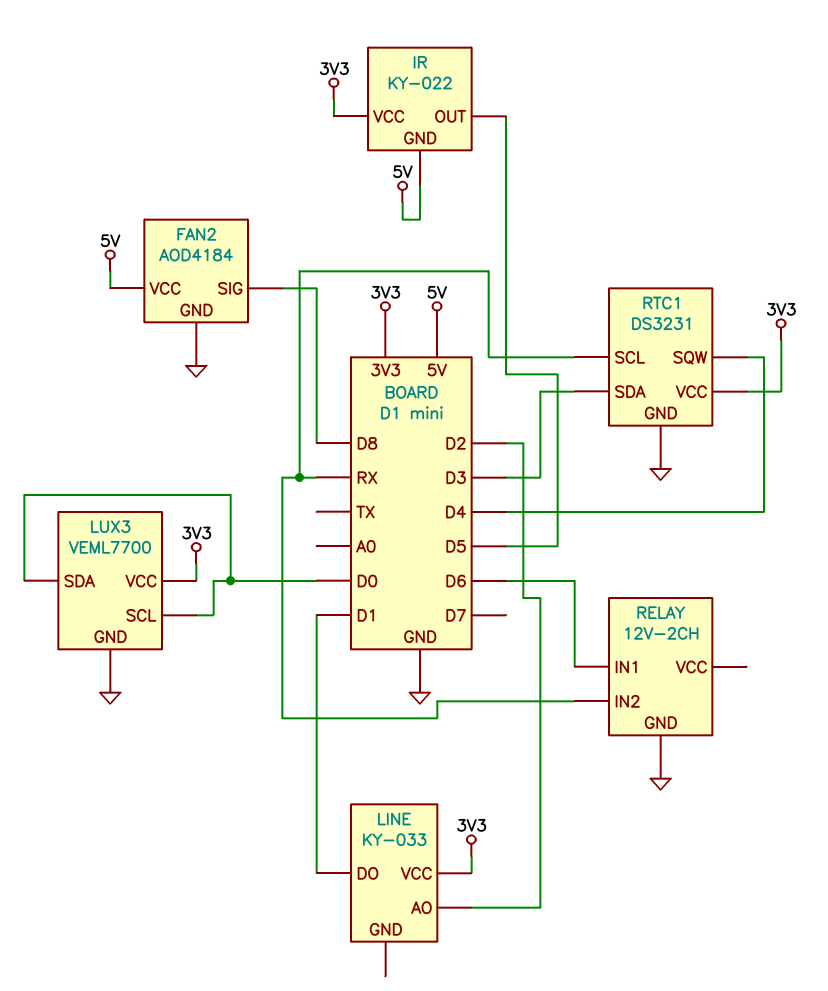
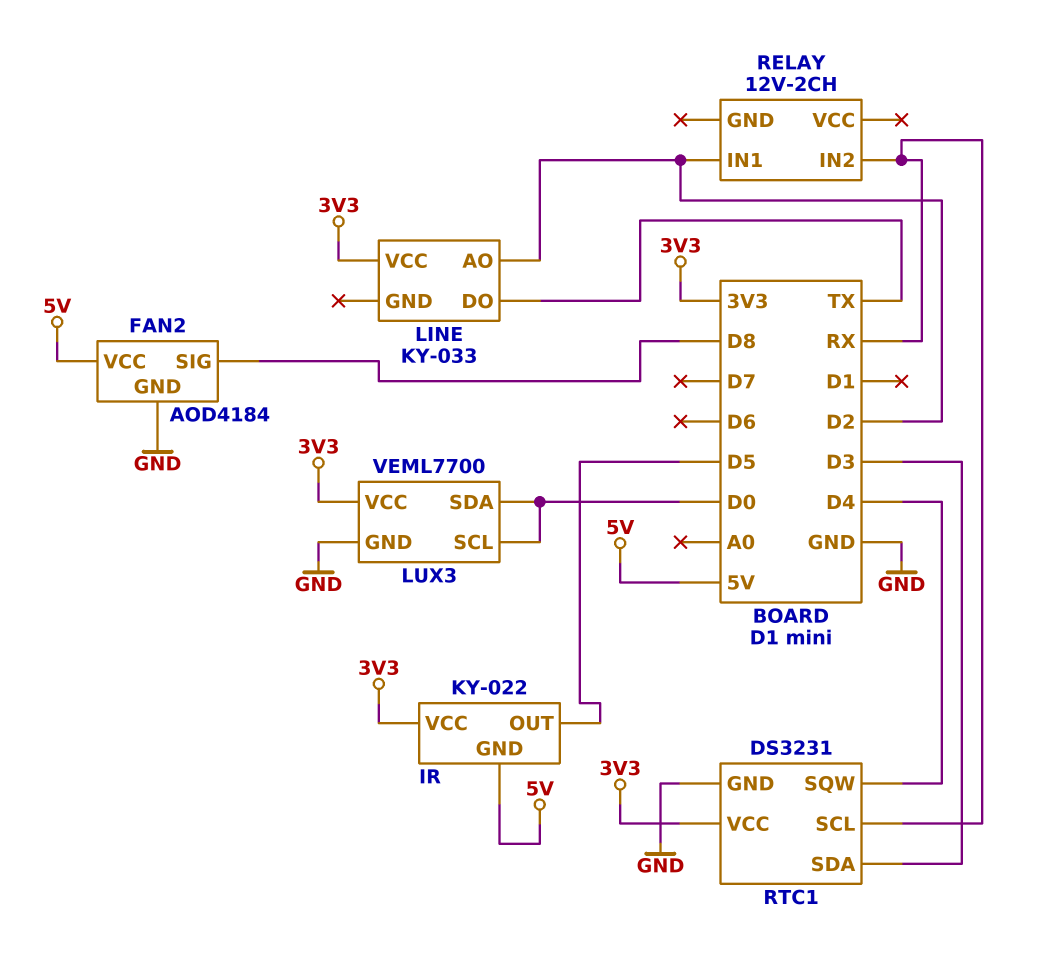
LINE pin DO: D1 -> TX
RELAY pin GND: GND -> none
RELAY pin IN1: D6 -> D2

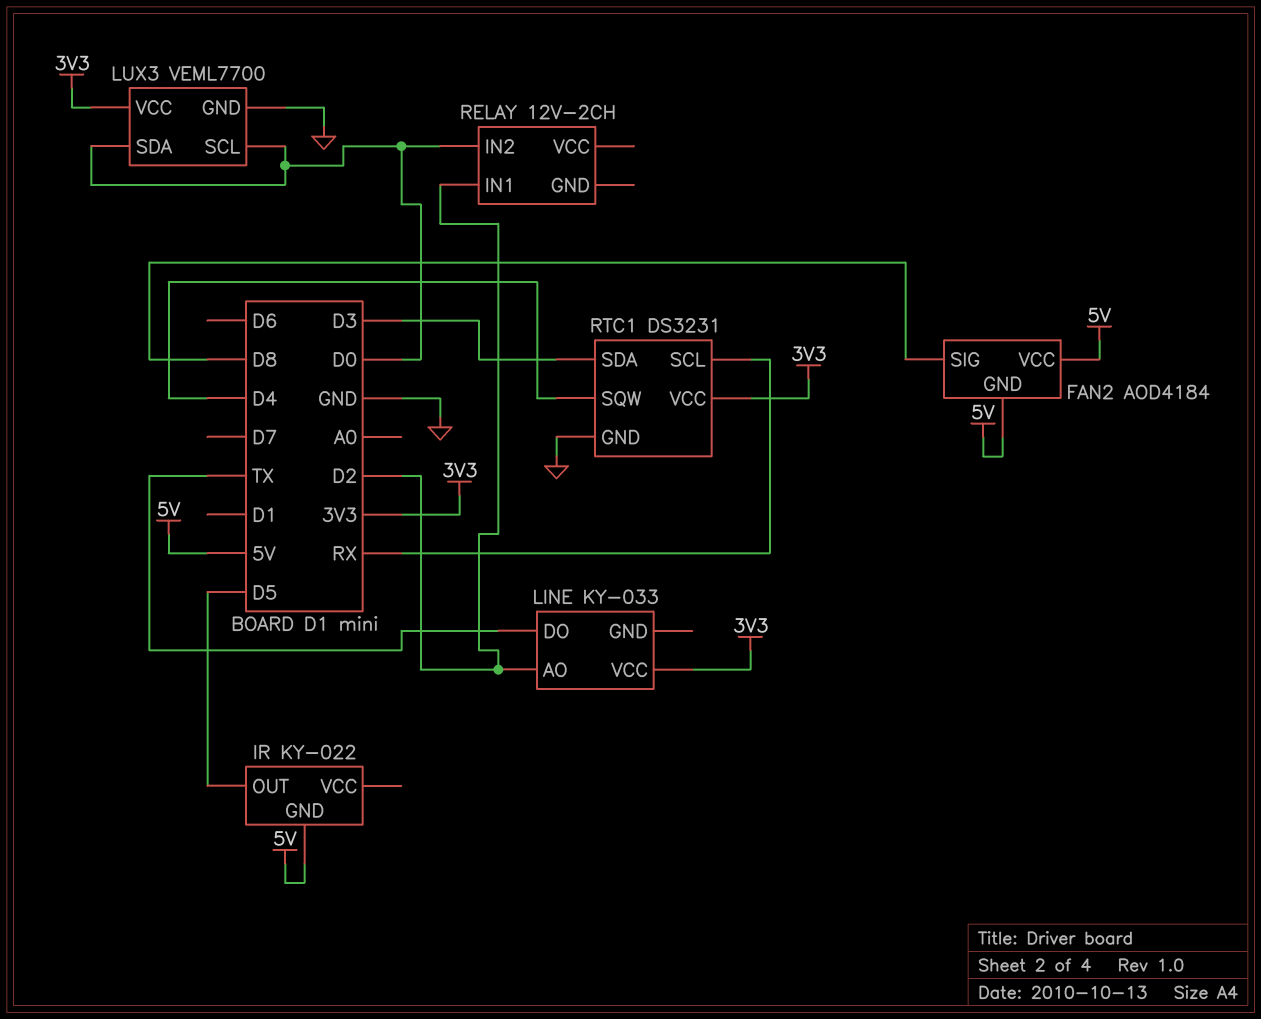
FAN2 pin GND: GND -> 5V
IR pin VCC: 3V3 -> none
RELAY pin IN2: RX -> D0

